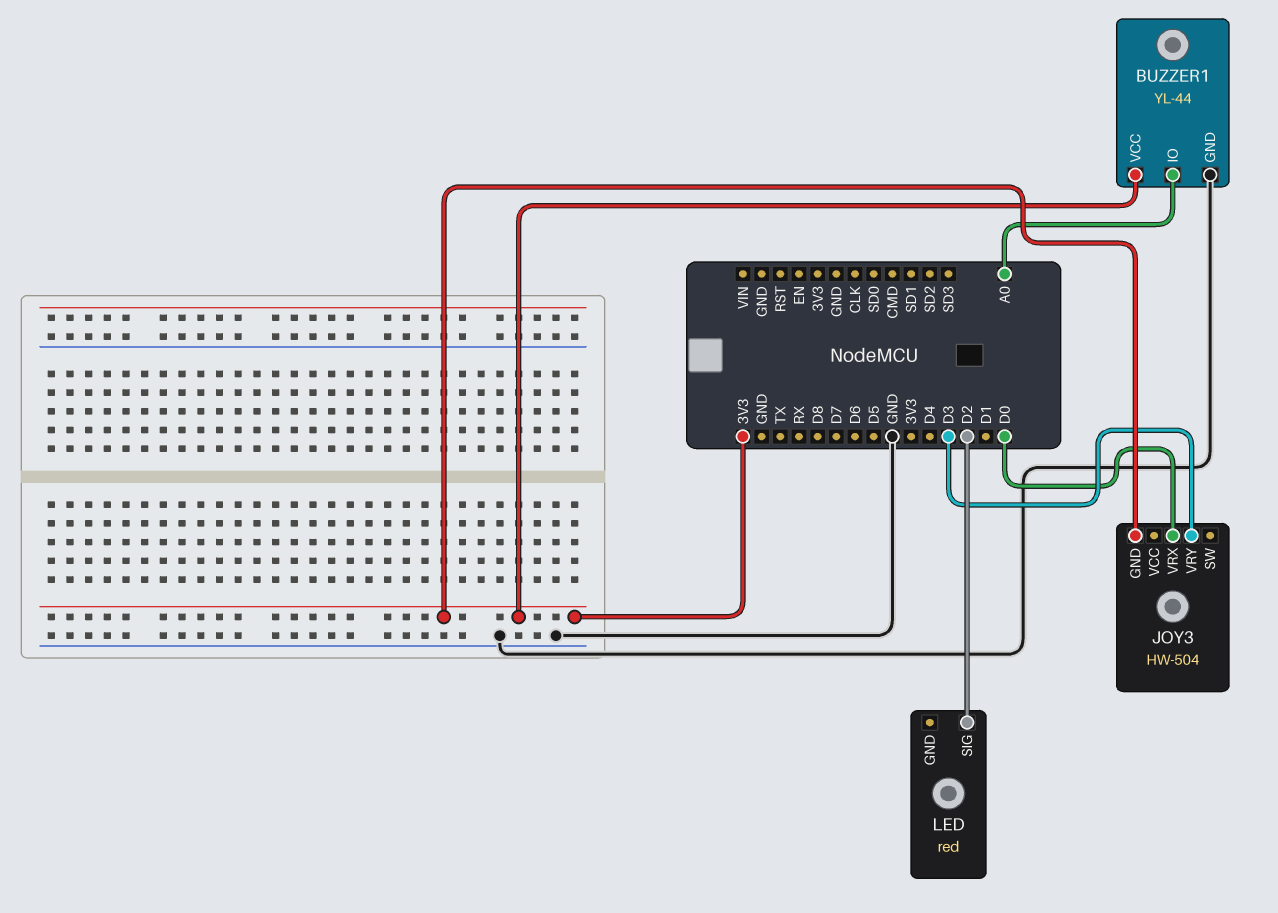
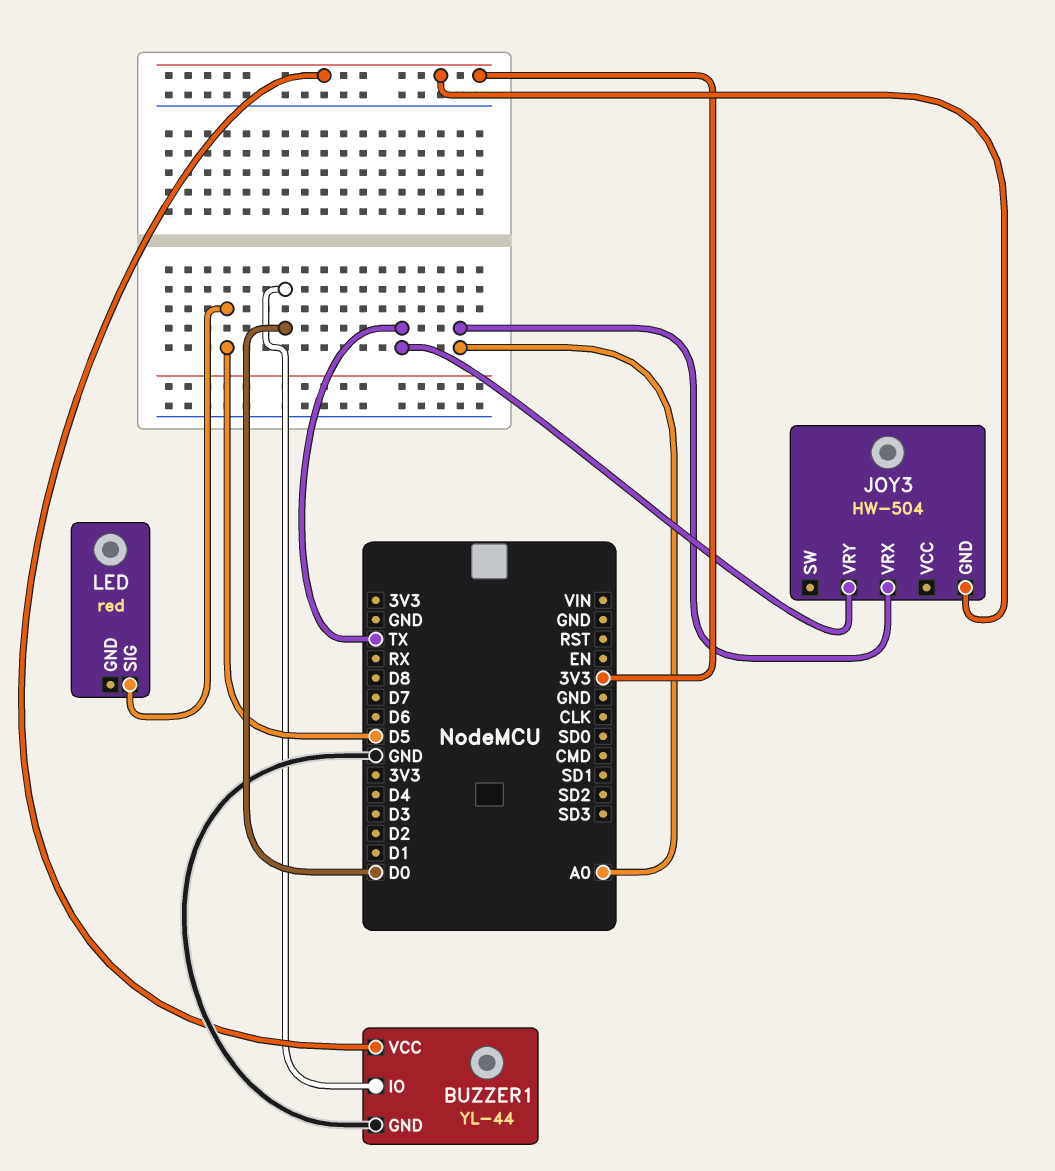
BUZZER1 pin IO: A0 -> D0
JOY3 pin VRX: D0 -> A0
JOY3 pin VRY: D3 -> TX
LED pin SIG: D2 -> D5

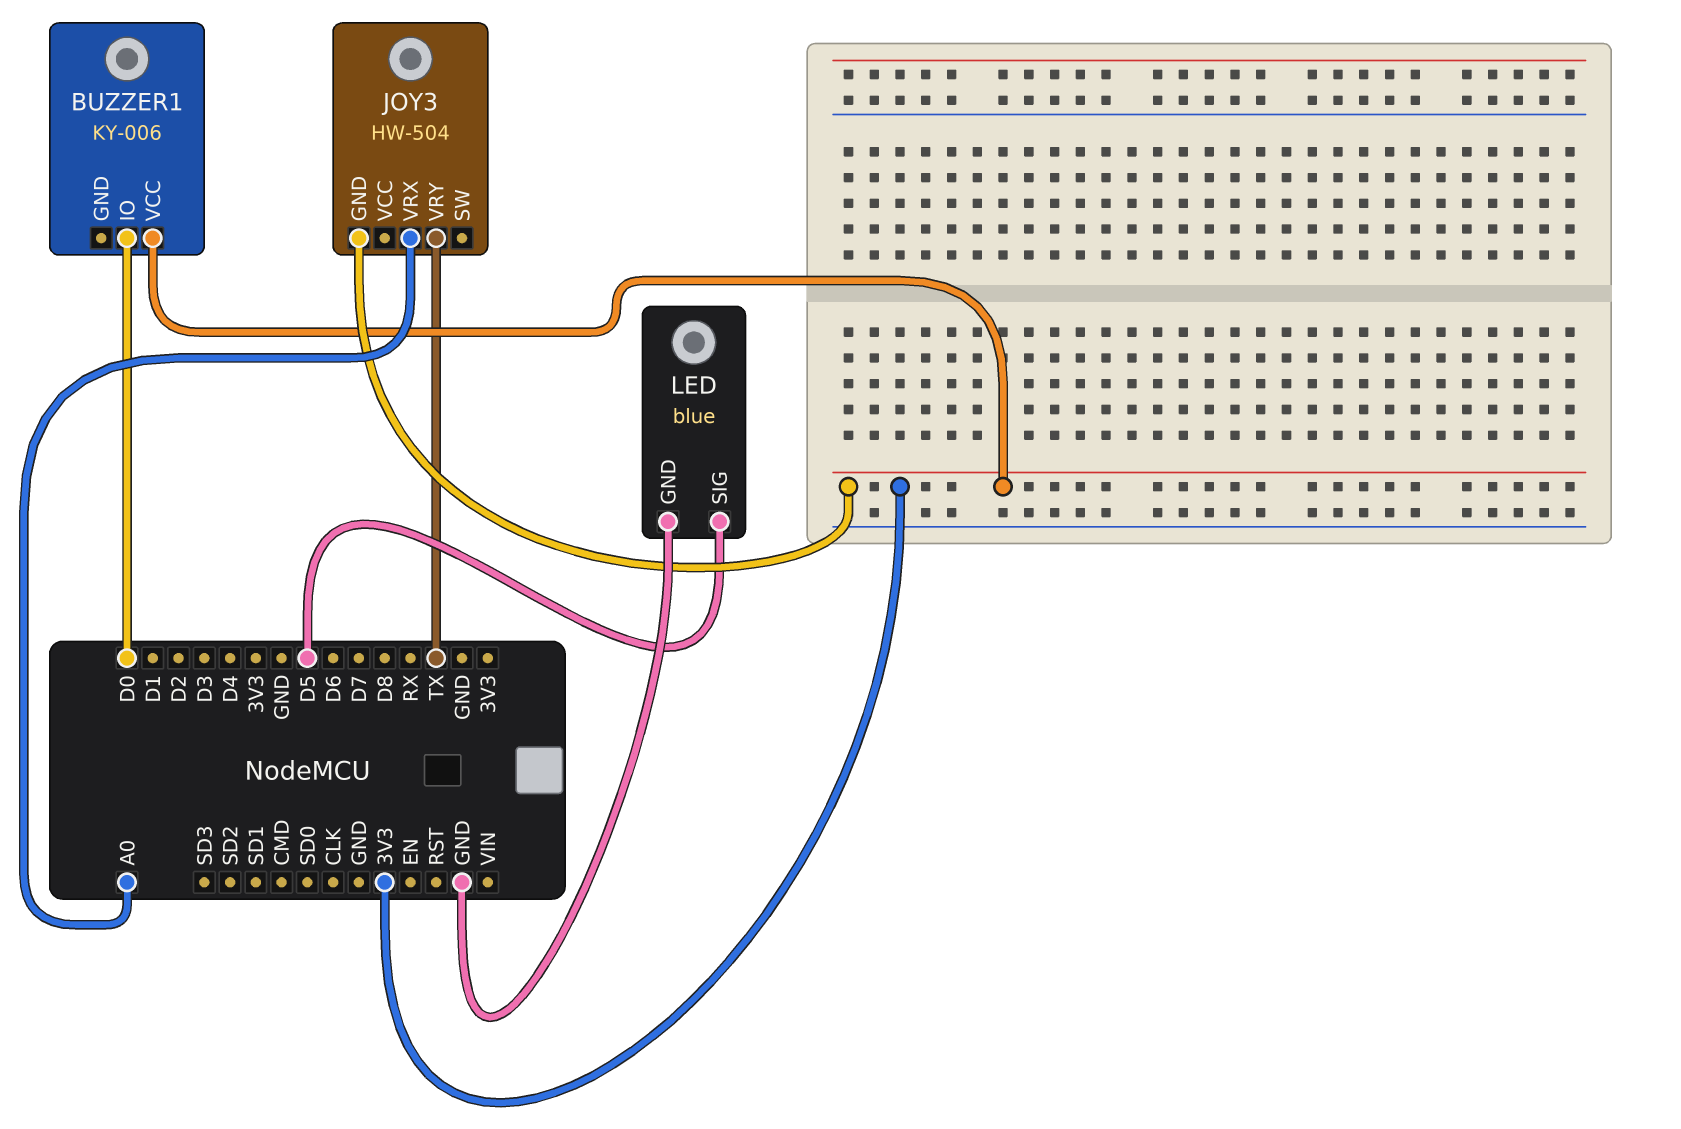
BUZZER1: YL-44 -> KY-006
BUZZER1 pin GND: GND -> none
LED: red -> blue
LED pin GND: none -> GND

